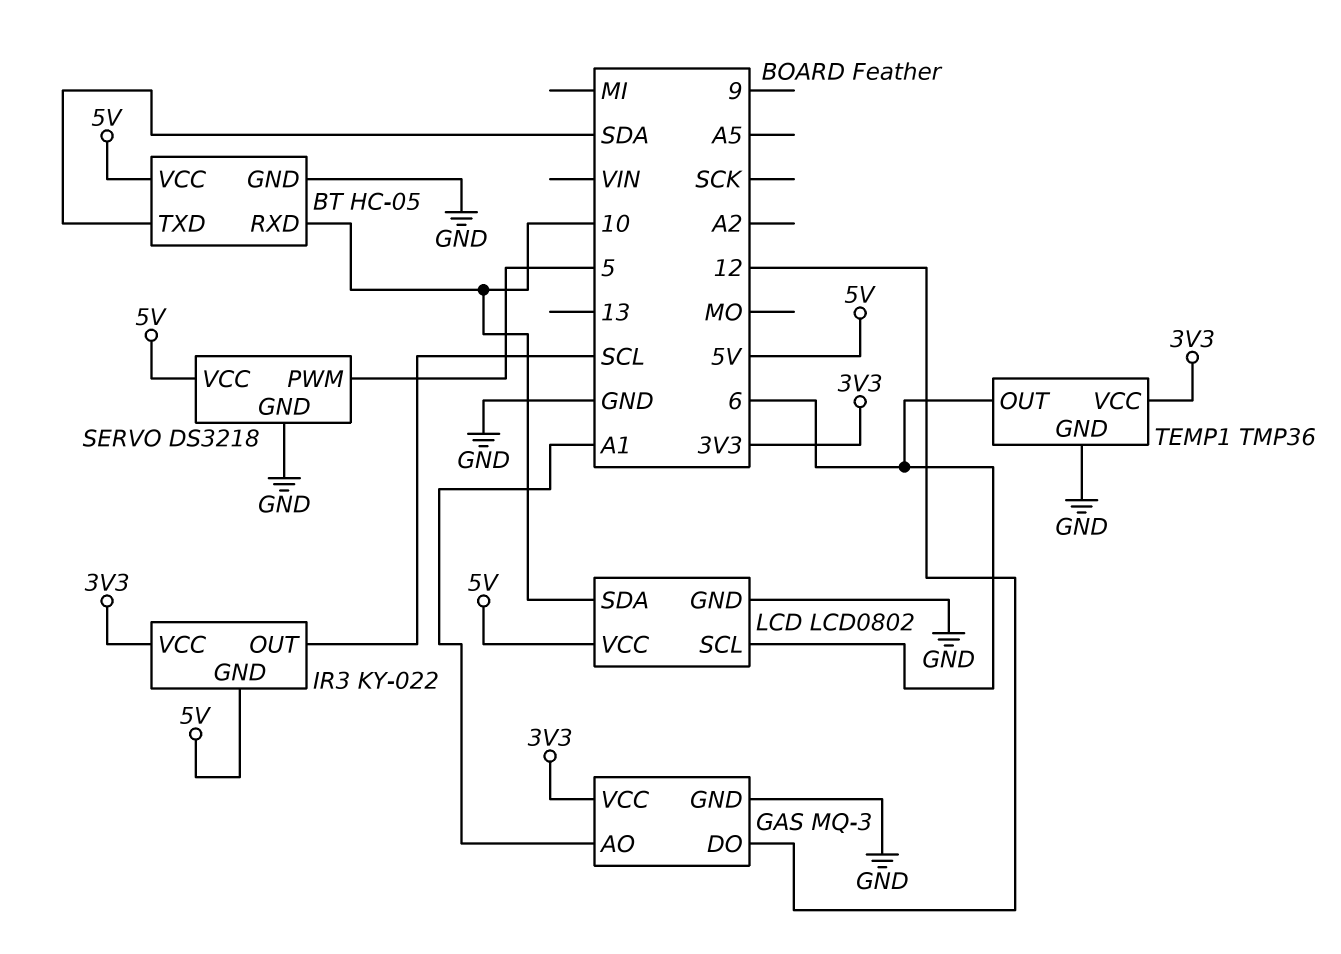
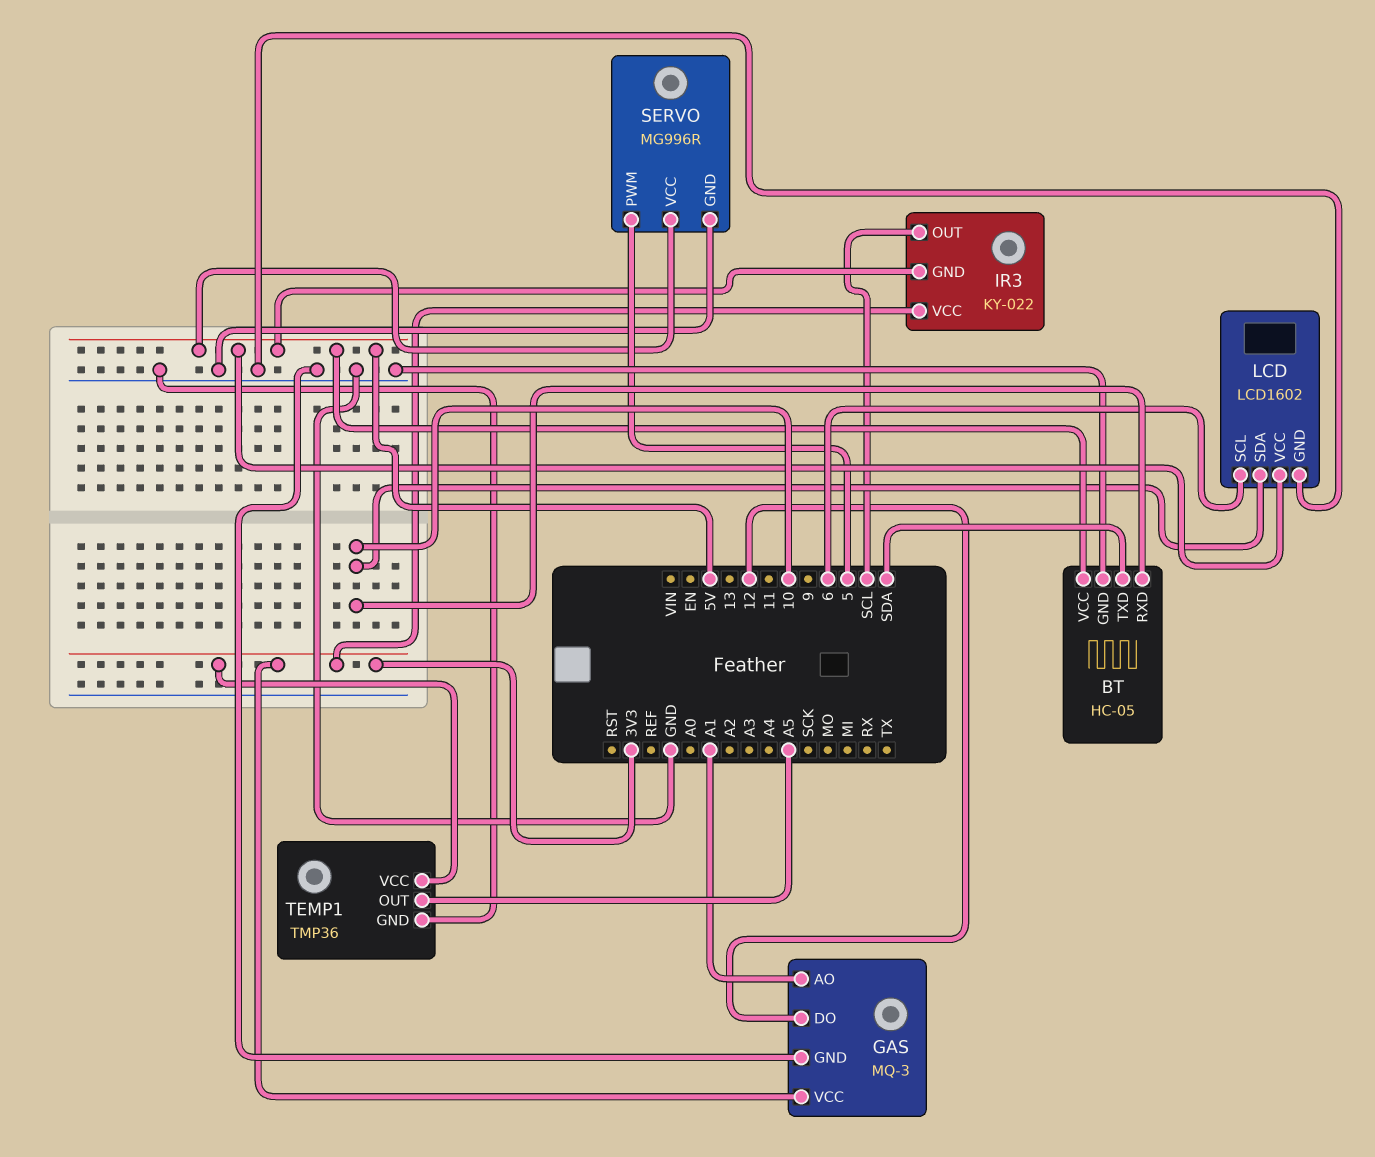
LCD: LCD0802 -> LCD1602
SERVO: DS3218 -> MG996R
TEMP1 pin OUT: 6 -> A5

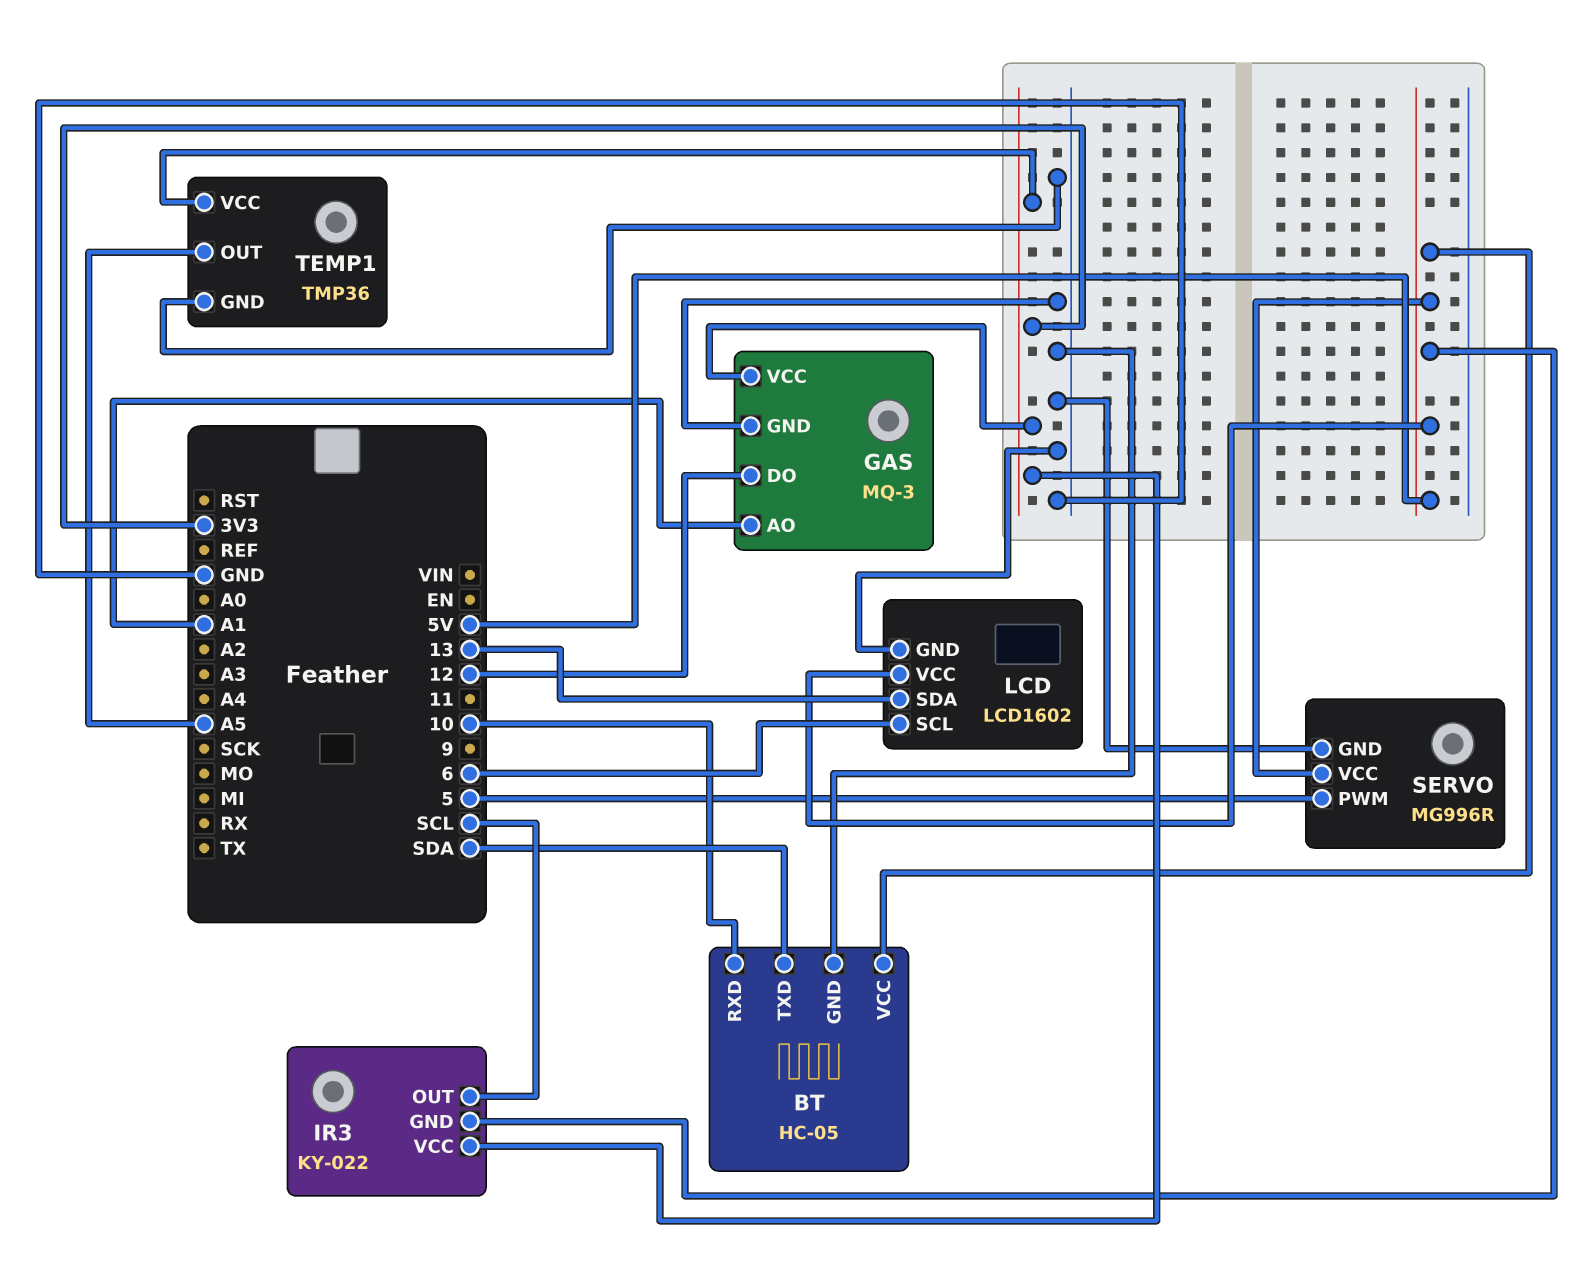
LCD pin SDA: 10 -> 13

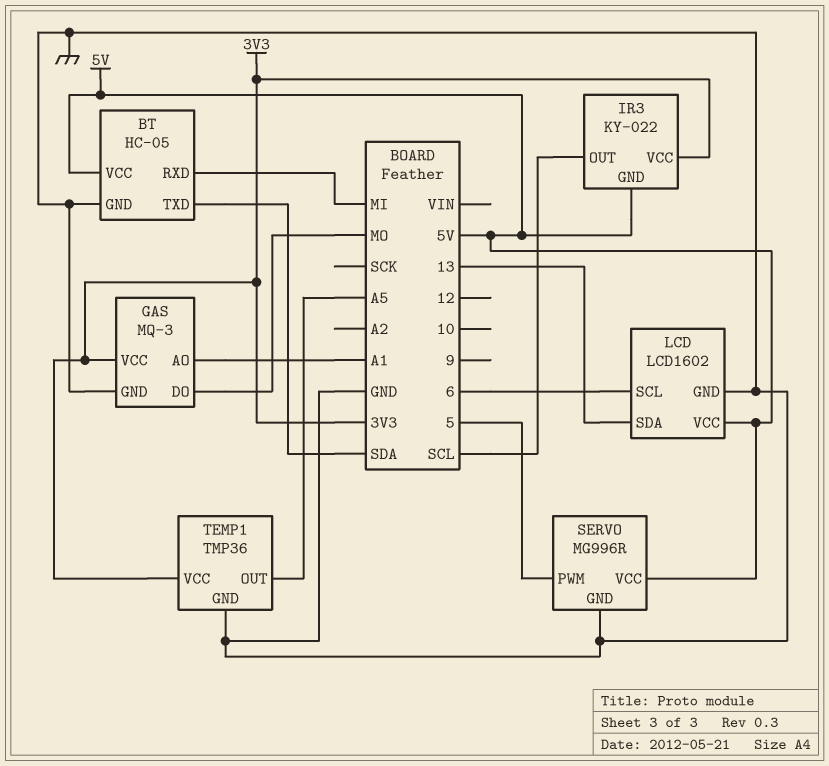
BT pin RXD: 10 -> MI
GAS pin DO: 12 -> MO

